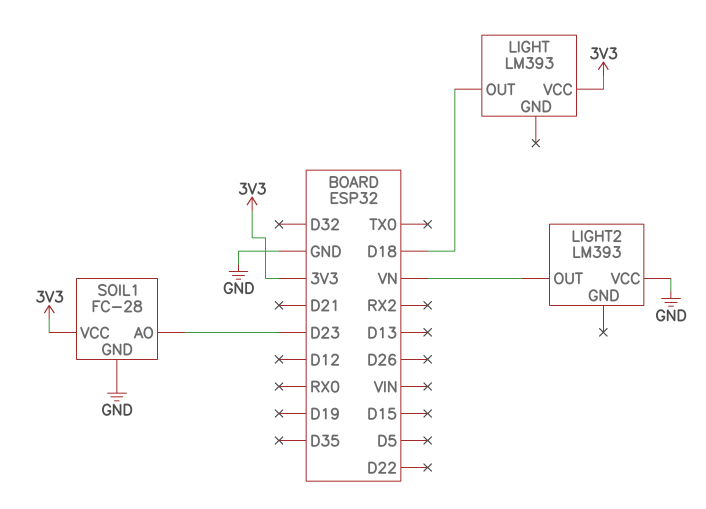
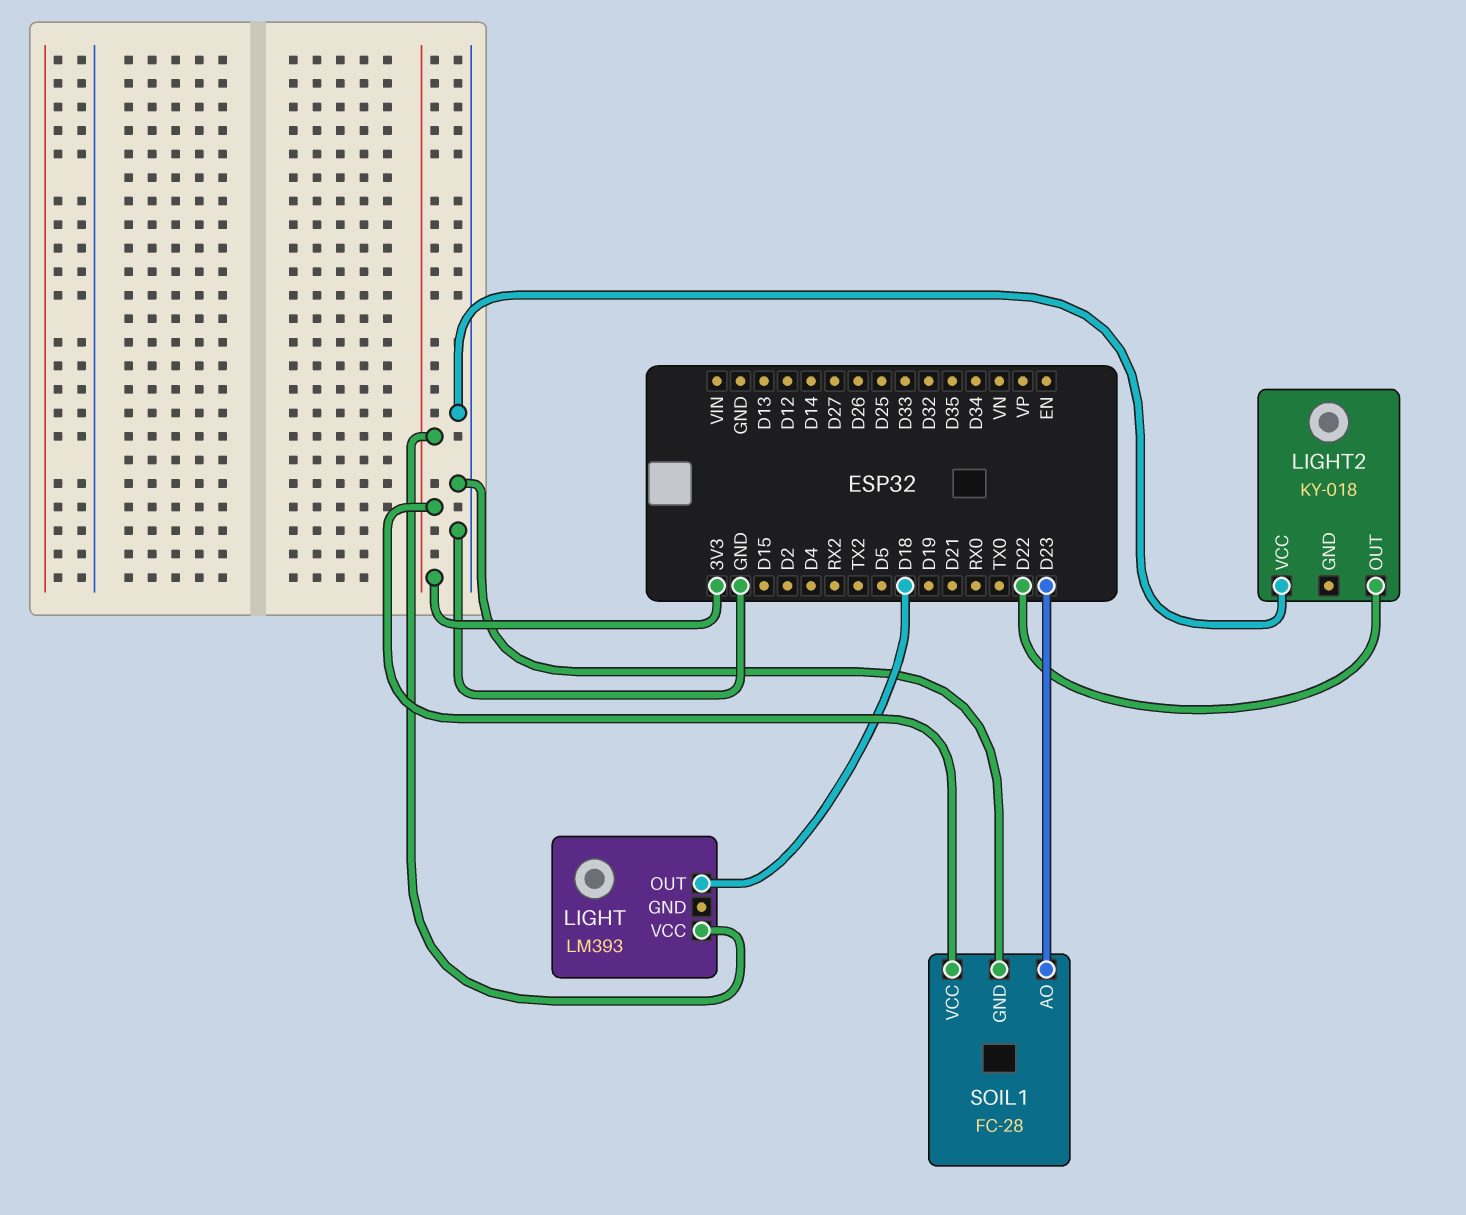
LIGHT2: LM393 -> KY-018
LIGHT2 pin OUT: VN -> D22

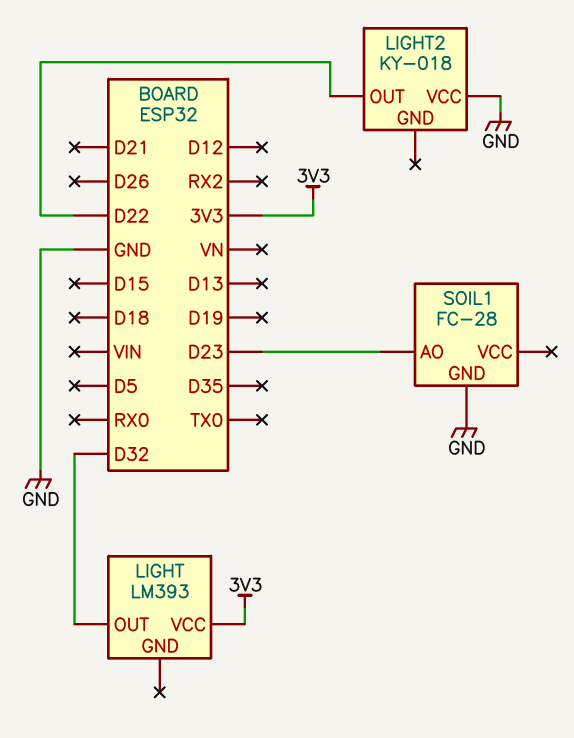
LIGHT pin OUT: D18 -> D32
SOIL1 pin VCC: 3V3 -> none

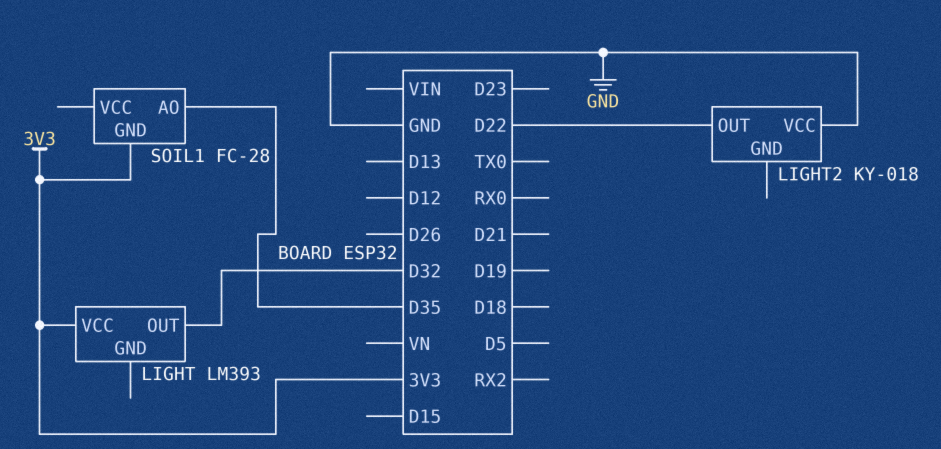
SOIL1 pin AO: D23 -> D35
SOIL1 pin GND: GND -> 3V3

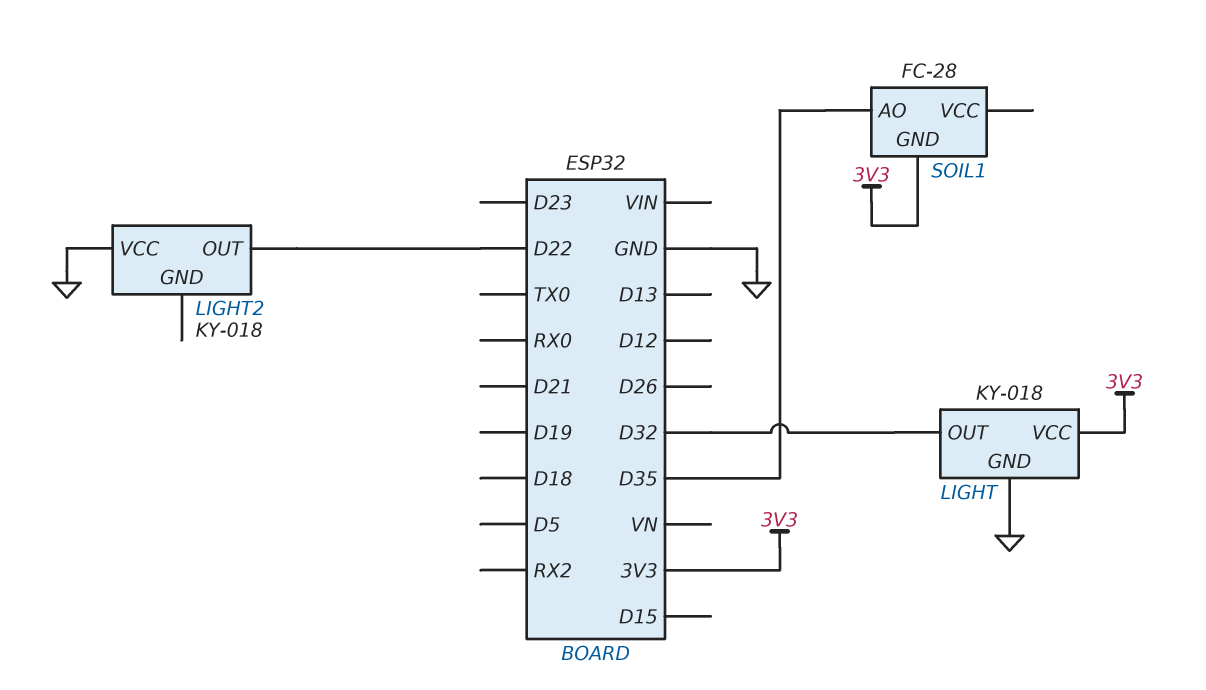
LIGHT: LM393 -> KY-018
LIGHT pin GND: none -> GND

